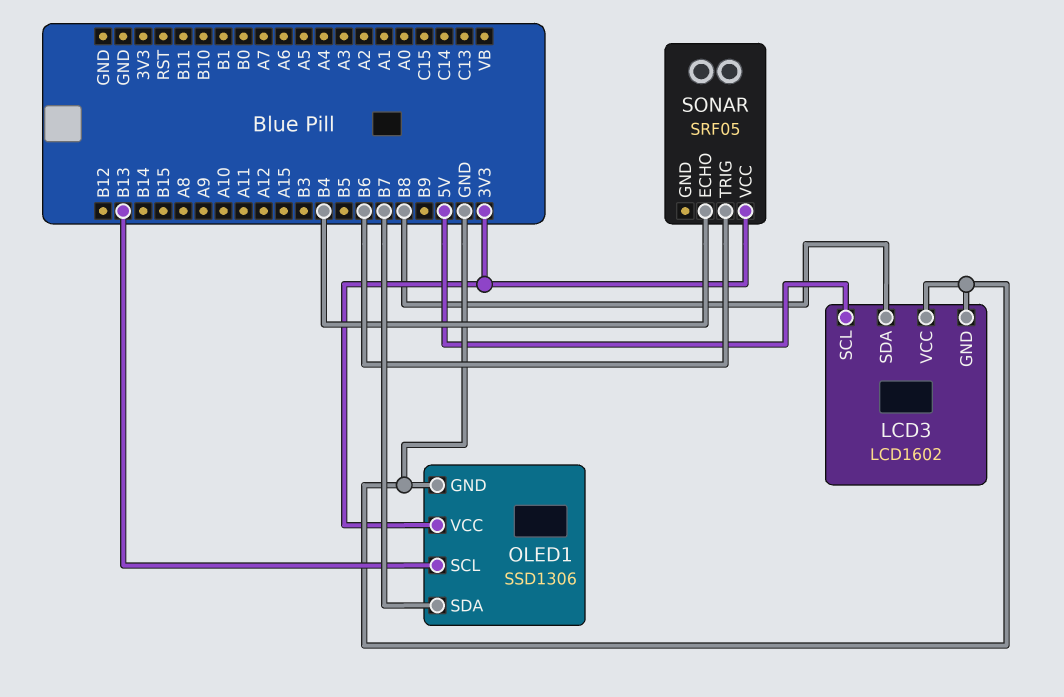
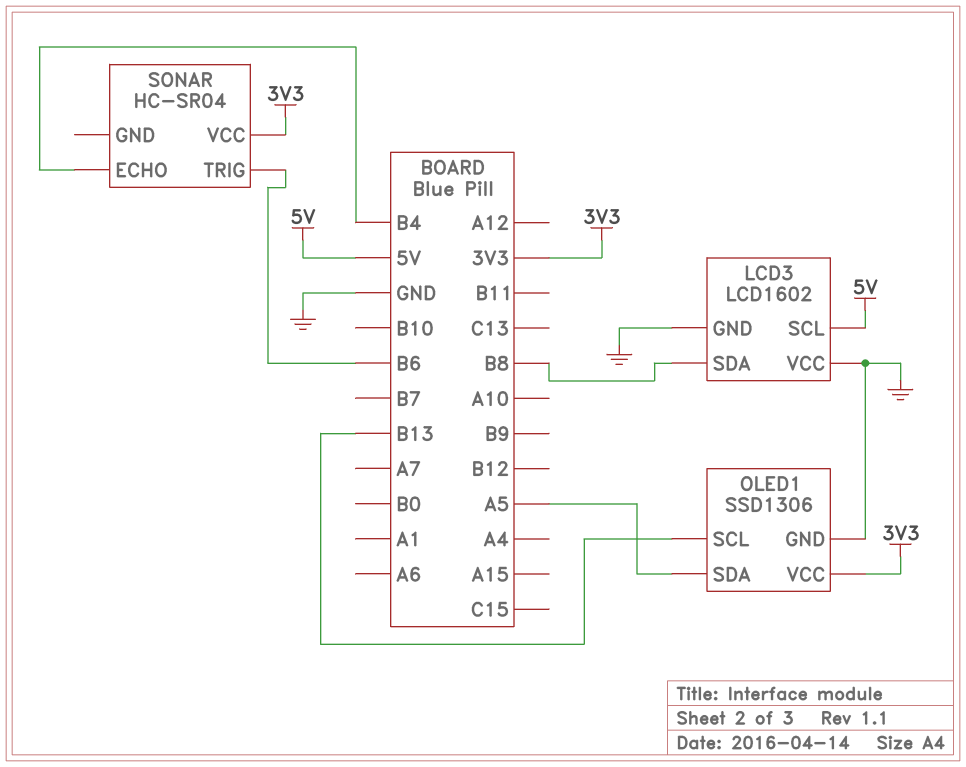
OLED1 pin SDA: B7 -> A5
SONAR: SRF05 -> HC-SR04

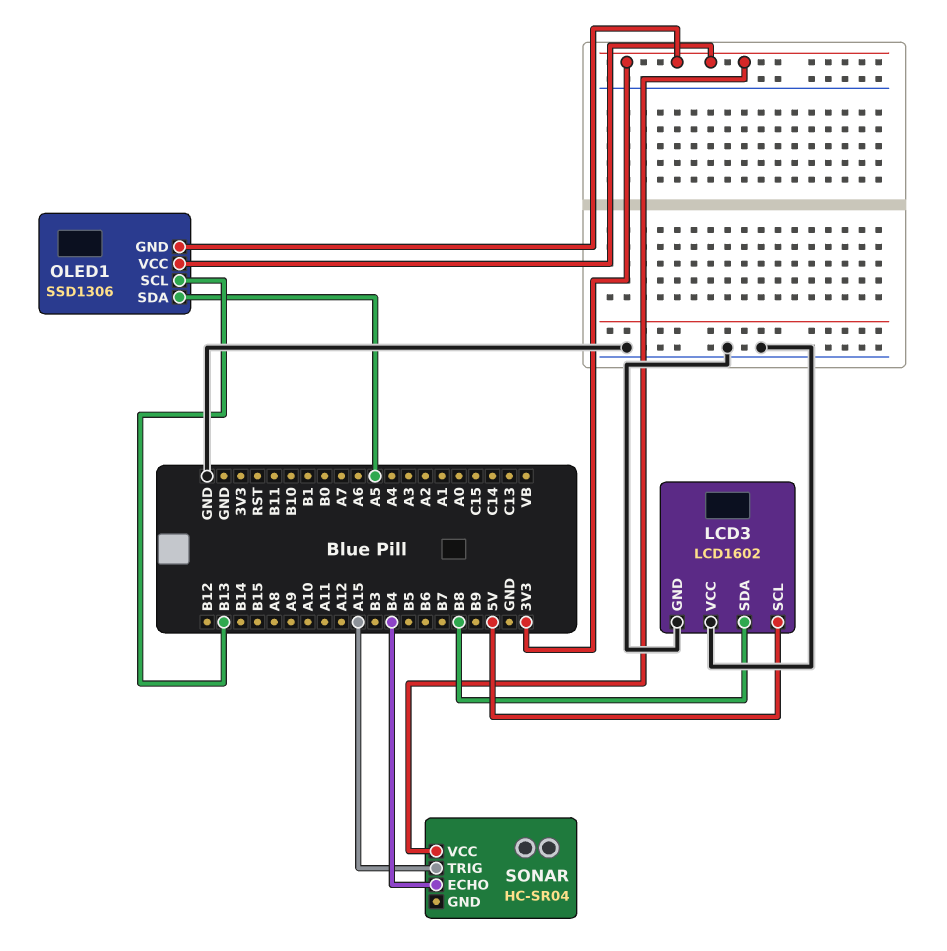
OLED1 pin GND: GND -> 3V3
SONAR pin TRIG: B6 -> A15

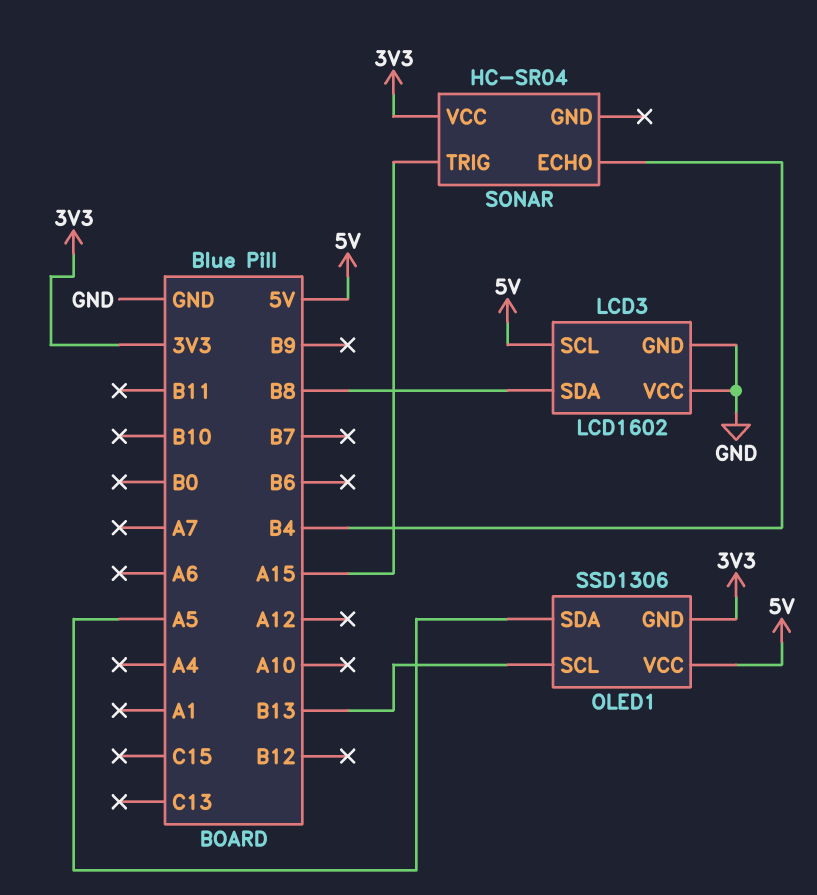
OLED1 pin VCC: 3V3 -> 5V

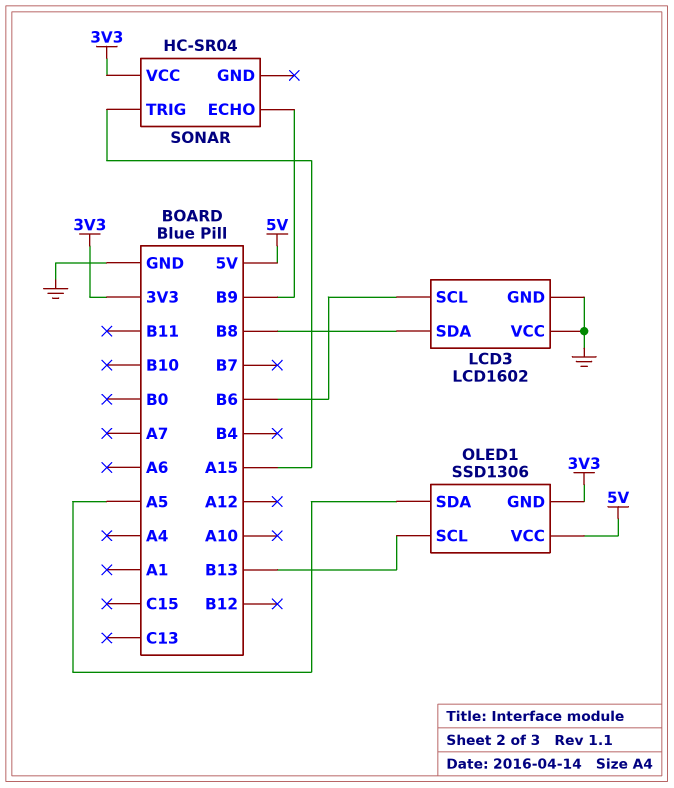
LCD3 pin SCL: 5V -> B6
SONAR pin ECHO: B4 -> B9

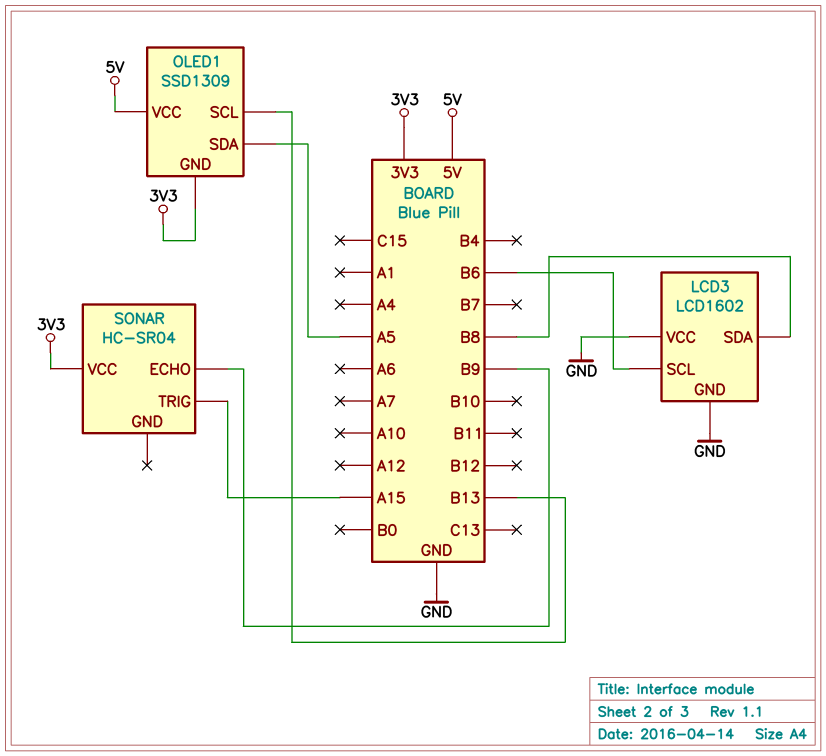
OLED1: SSD1306 -> SSD1309

